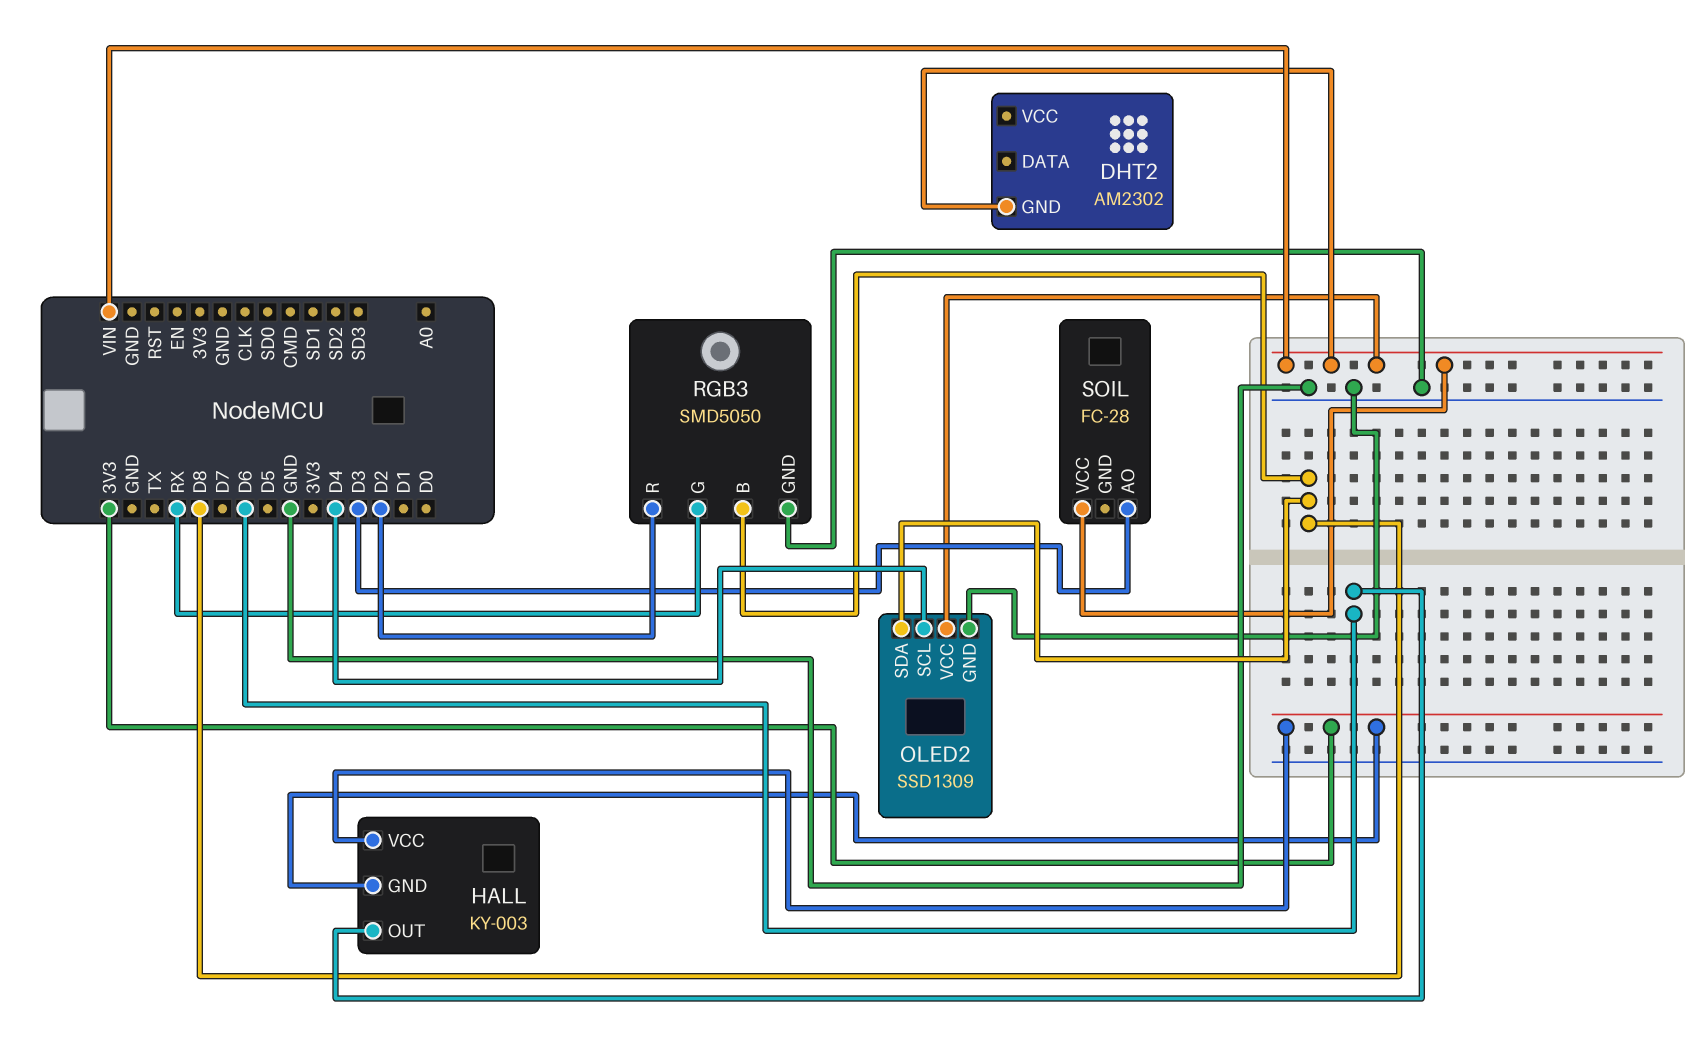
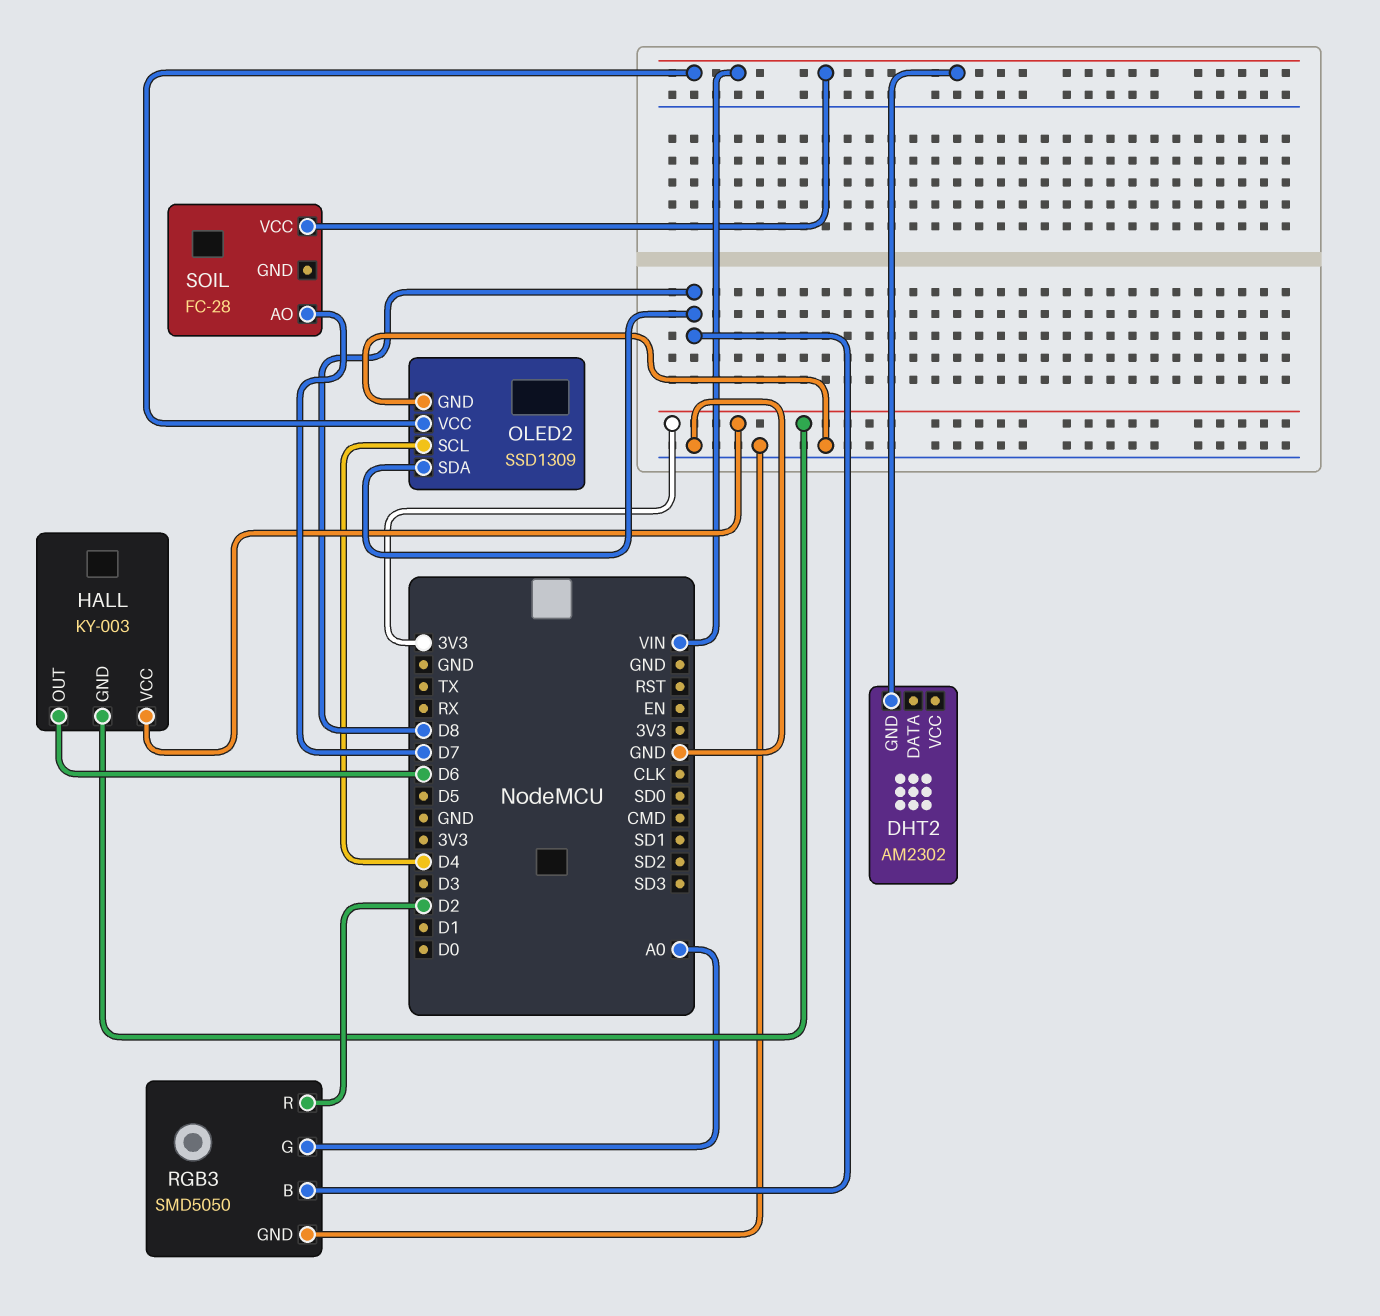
RGB3 pin G: RX -> A0
SOIL pin AO: D3 -> D7

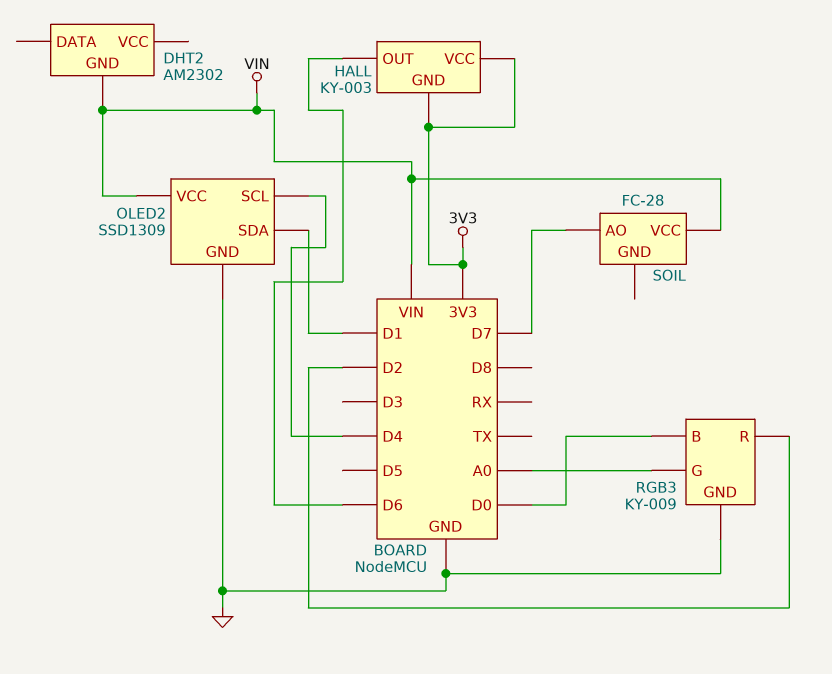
OLED2 pin SDA: D8 -> D1
RGB3: SMD5050 -> KY-009
RGB3 pin B: D8 -> D0

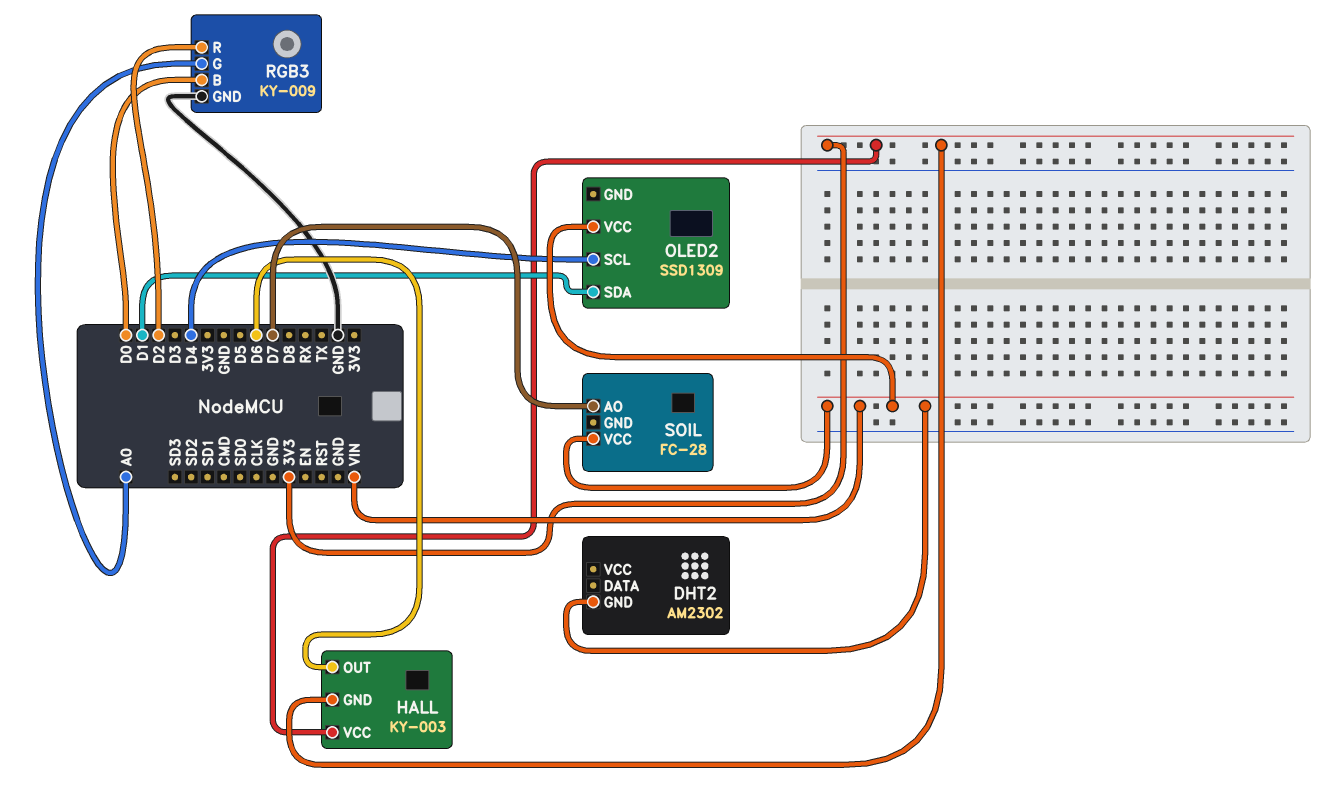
OLED2 pin GND: GND -> none

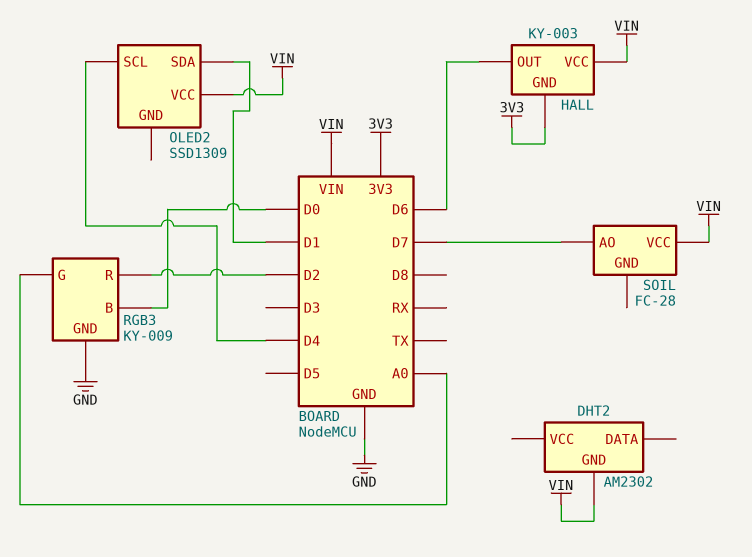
HALL pin VCC: 3V3 -> VIN

